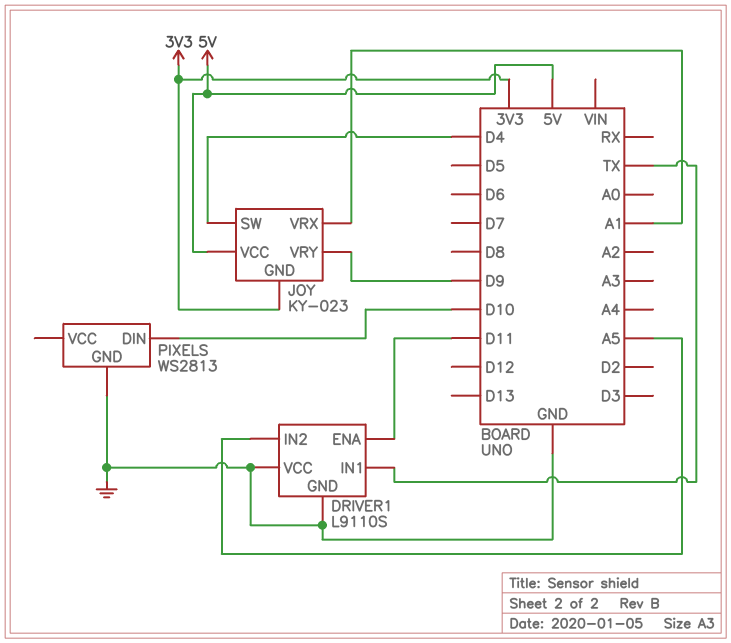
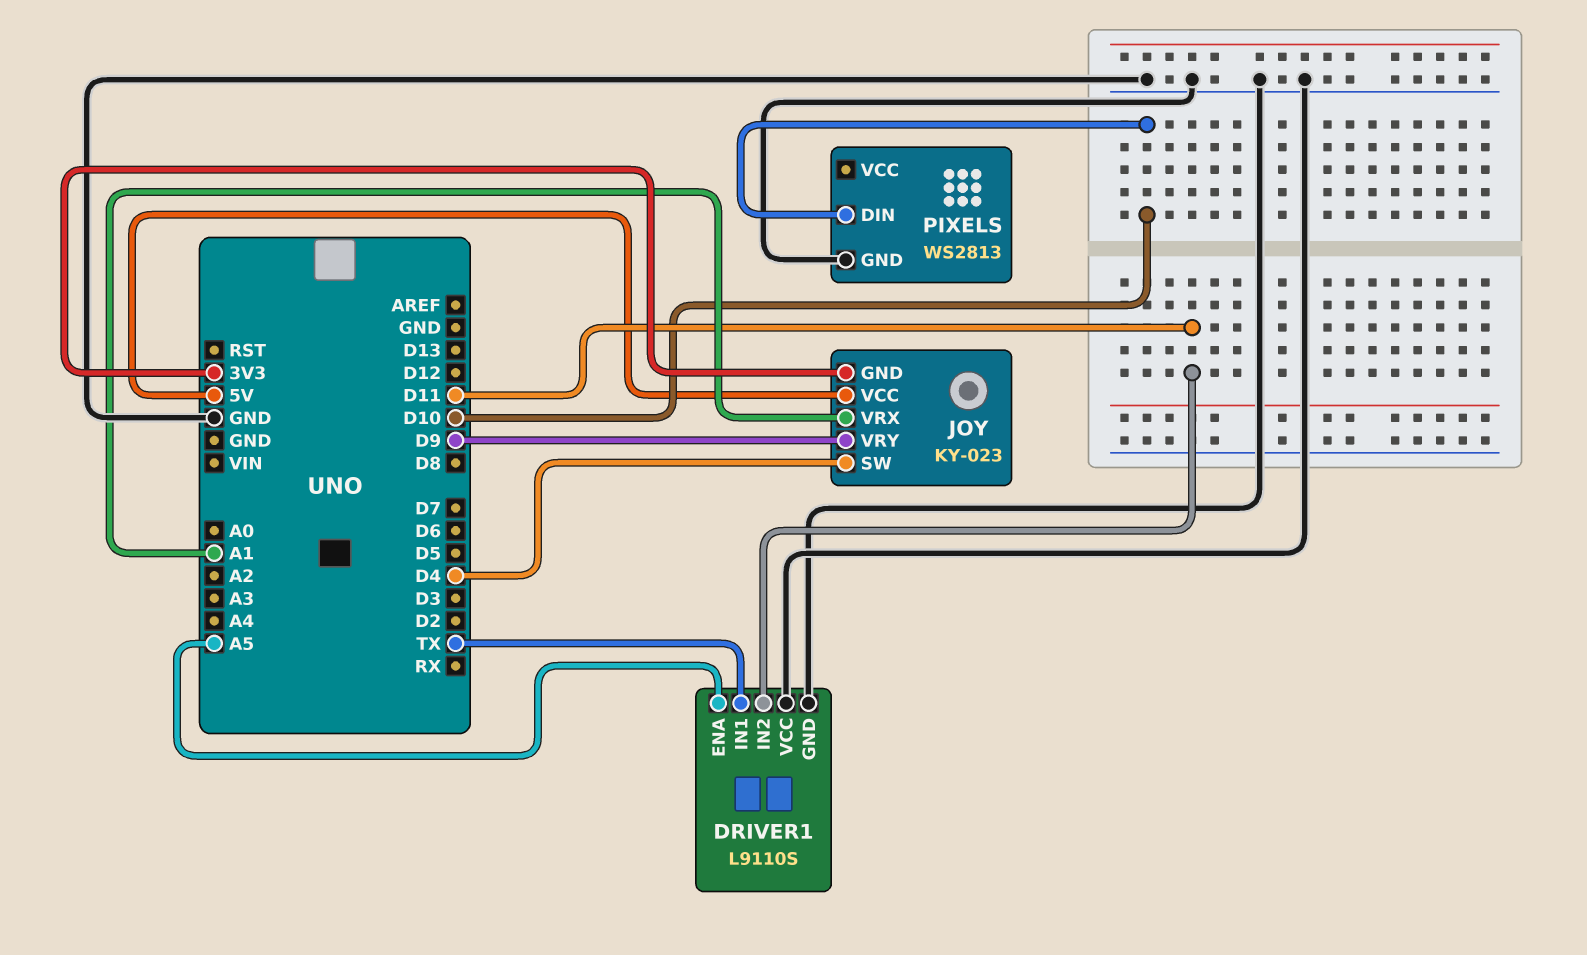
DRIVER1 pin ENA: D11 -> A5
DRIVER1 pin IN2: A5 -> D11

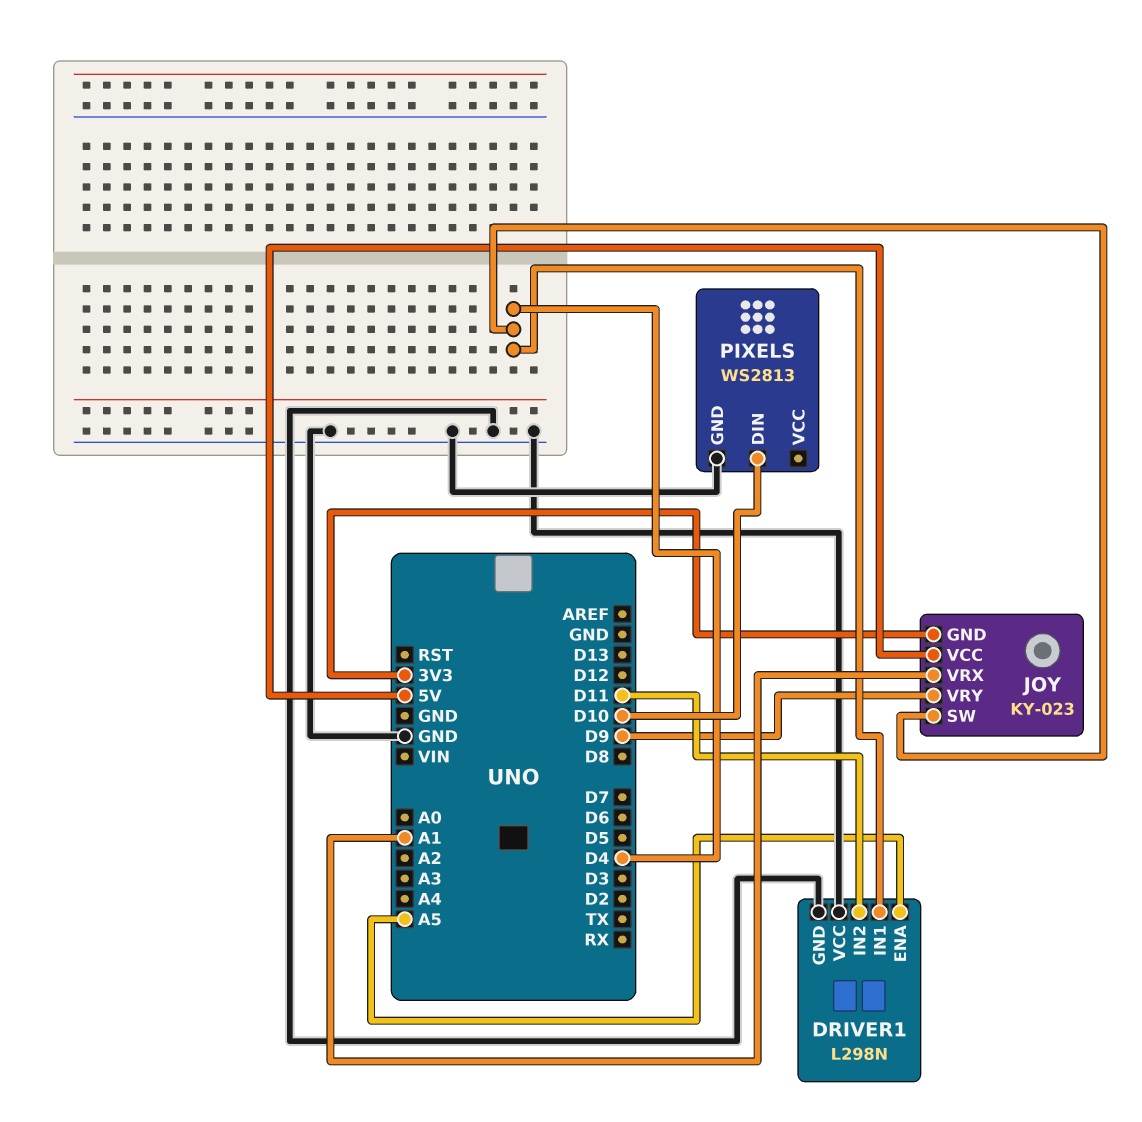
DRIVER1: L9110S -> L298N
DRIVER1 pin IN1: TX -> D4

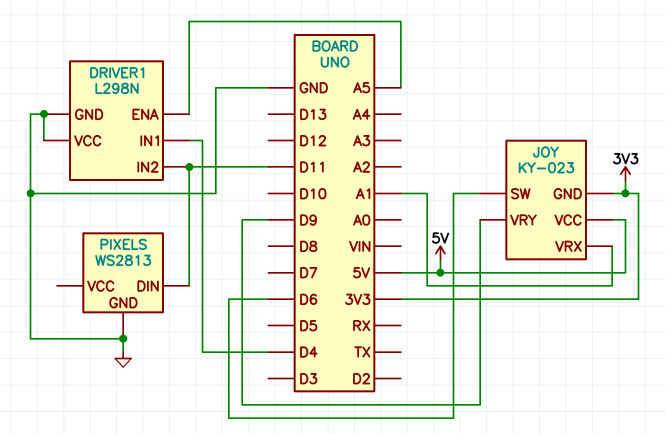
JOY pin SW: D4 -> D6
PIXELS pin DIN: D10 -> D11

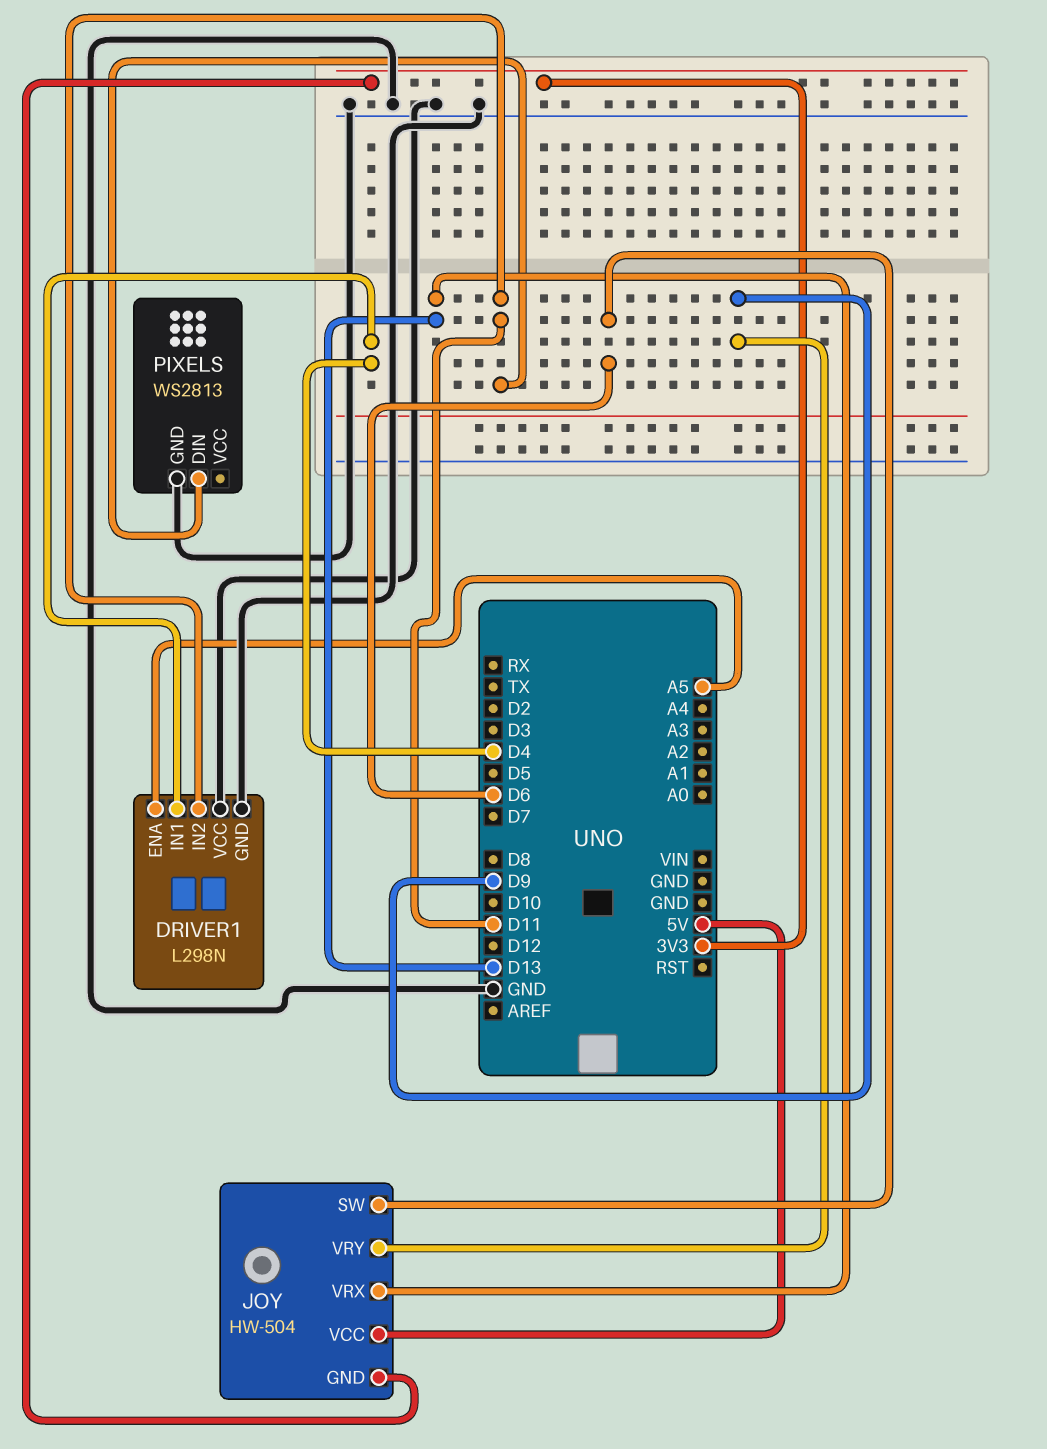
JOY: KY-023 -> HW-504
JOY pin VRX: A1 -> D13

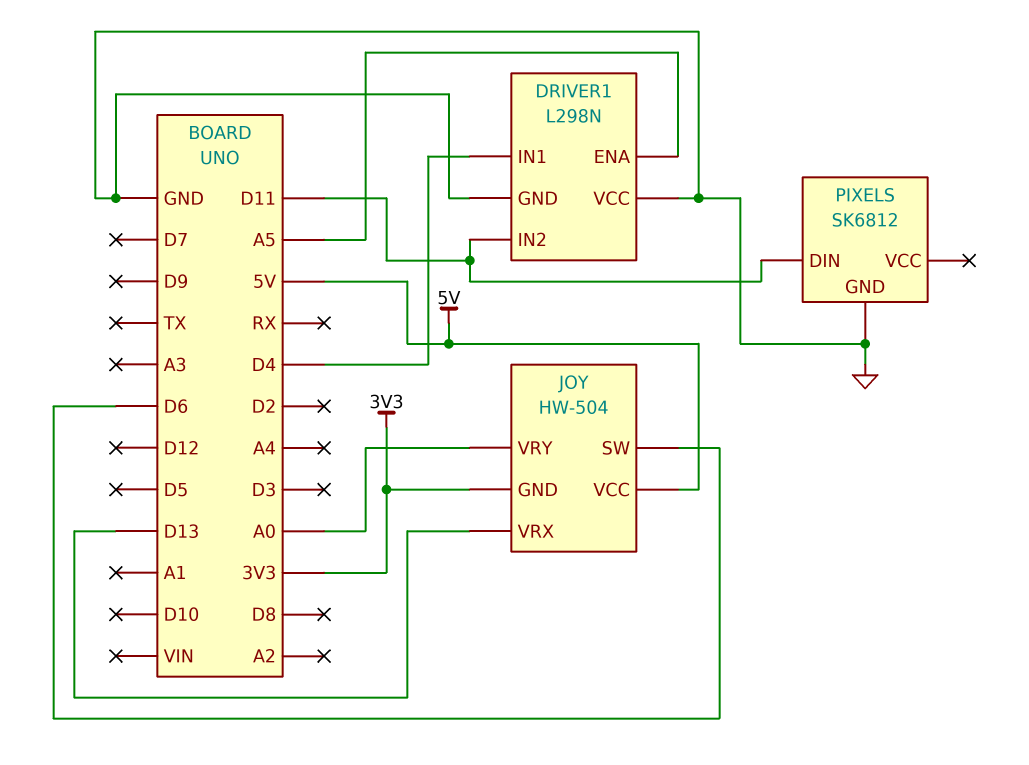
JOY pin VRY: D9 -> A0
PIXELS: WS2813 -> SK6812

